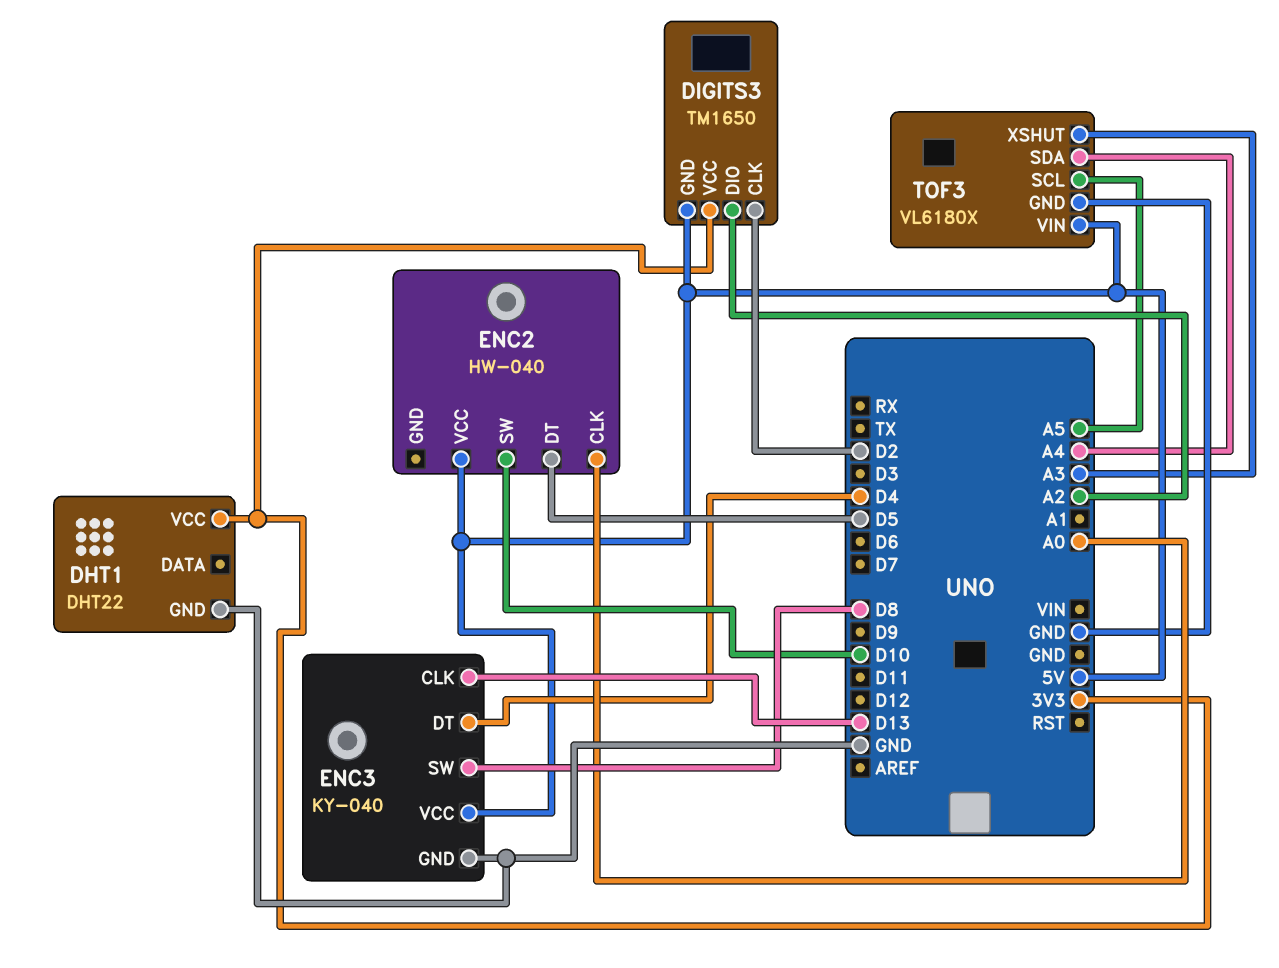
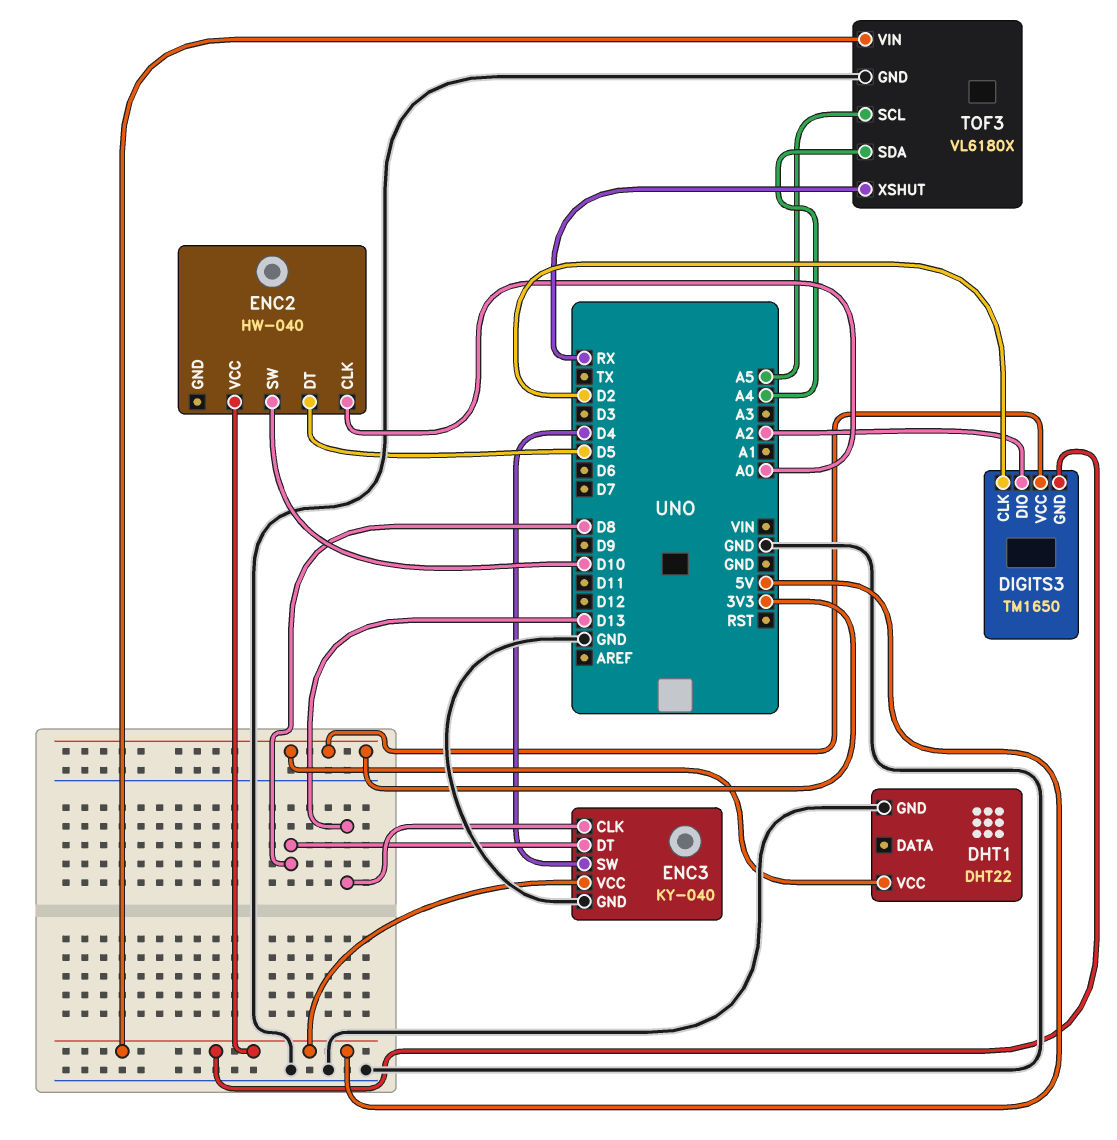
ENC3 pin DT: D4 -> D8
ENC3 pin SW: D8 -> D4
TOF3 pin XSHUT: A3 -> RX

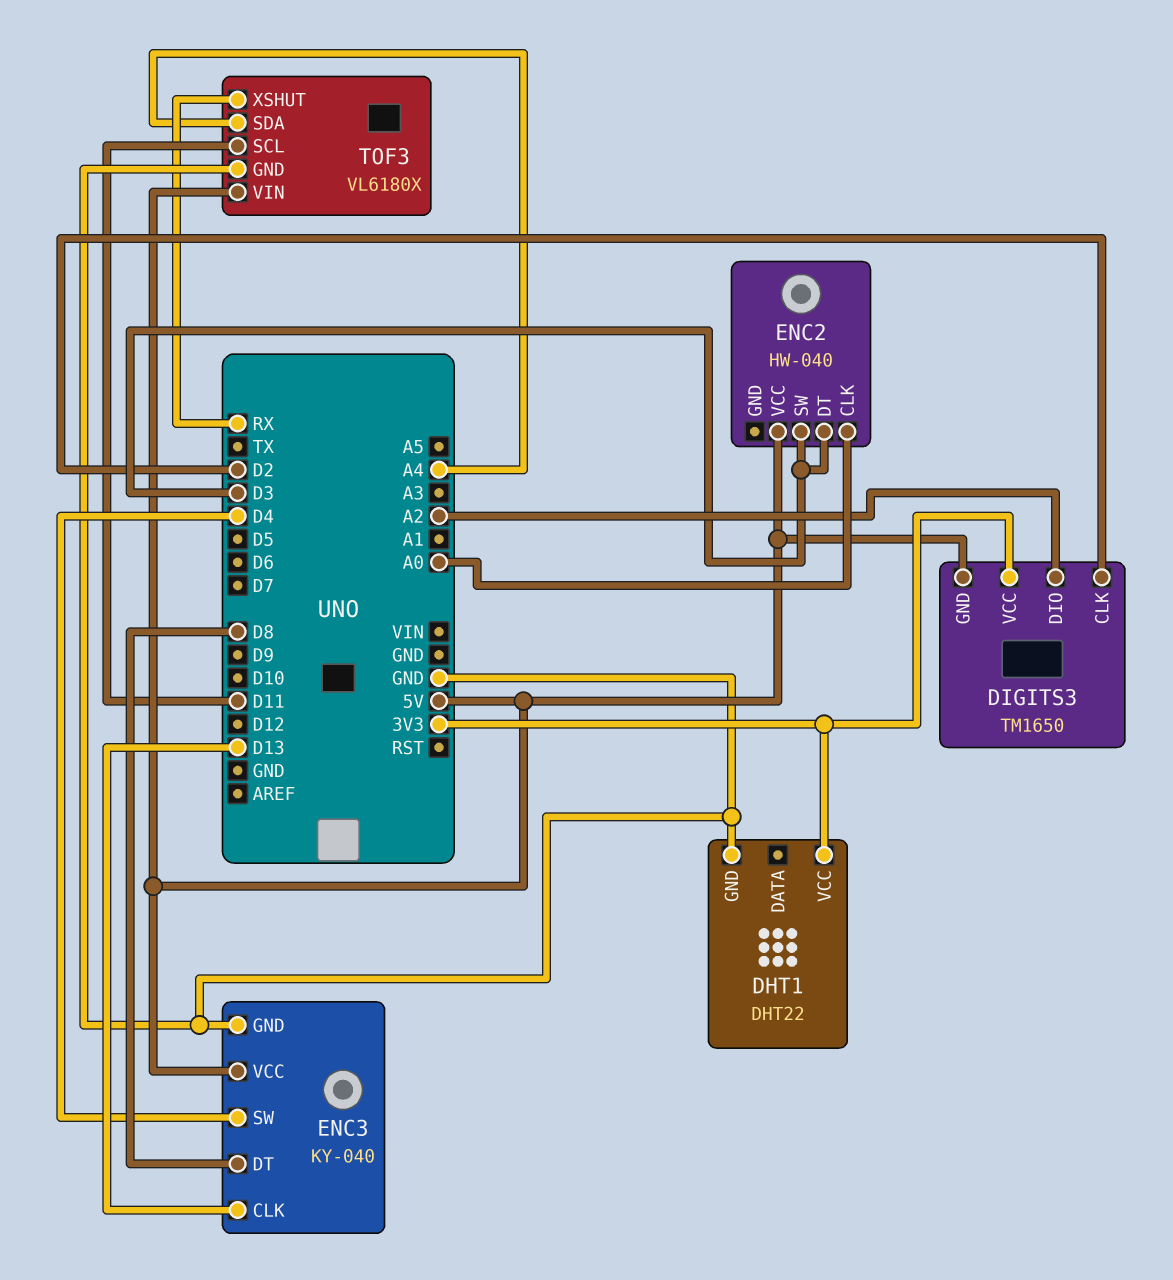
ENC2 pin DT: D5 -> D3
ENC2 pin SW: D10 -> D3
TOF3 pin SCL: A5 -> D11

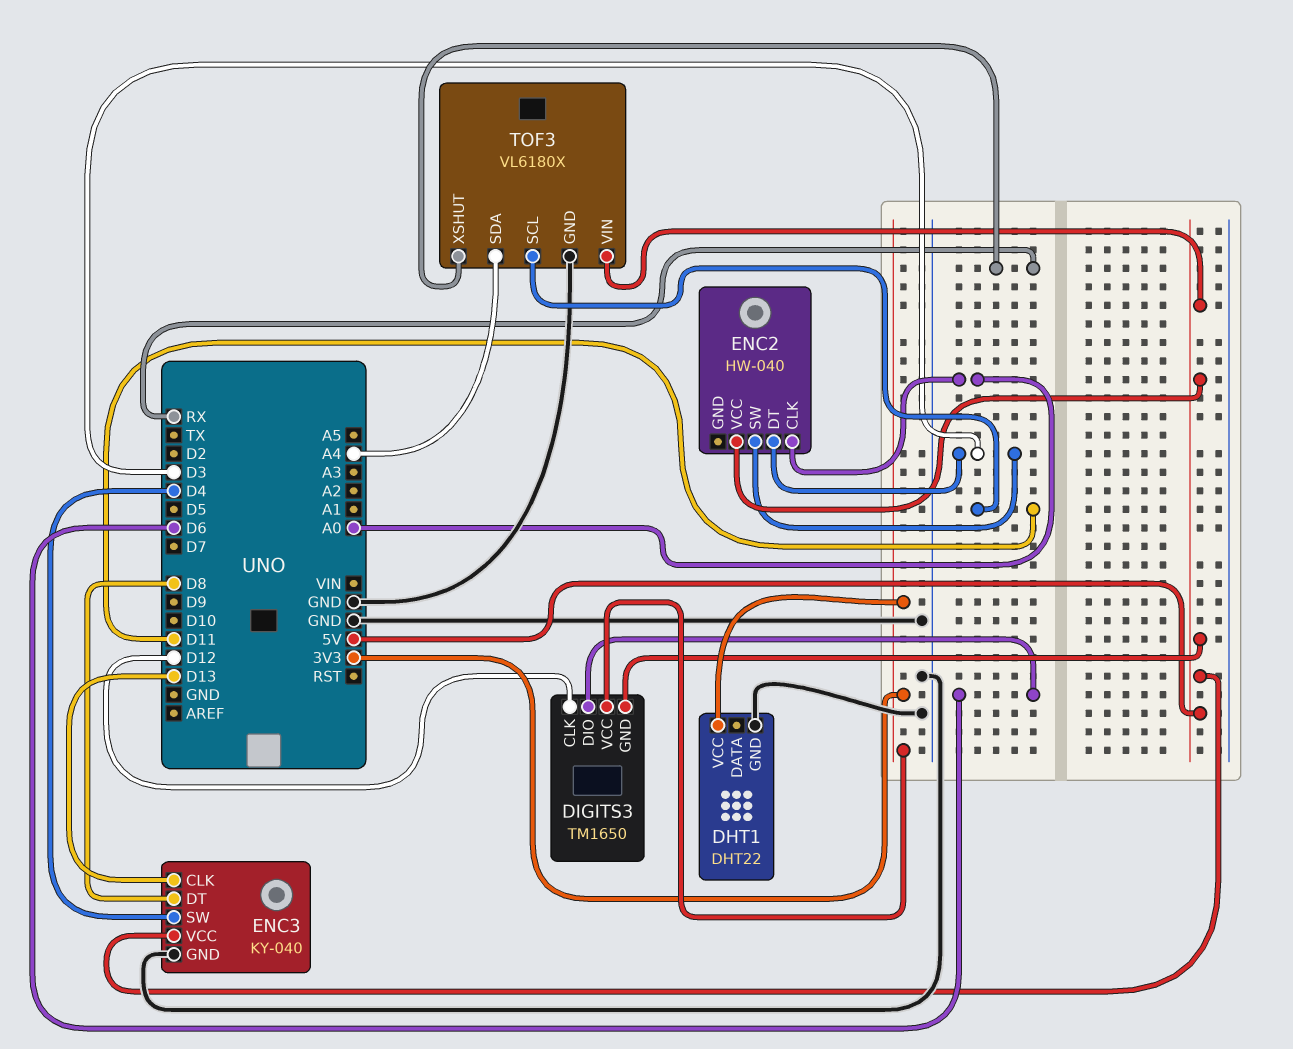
DIGITS3 pin CLK: D2 -> D12
DIGITS3 pin DIO: A2 -> D6

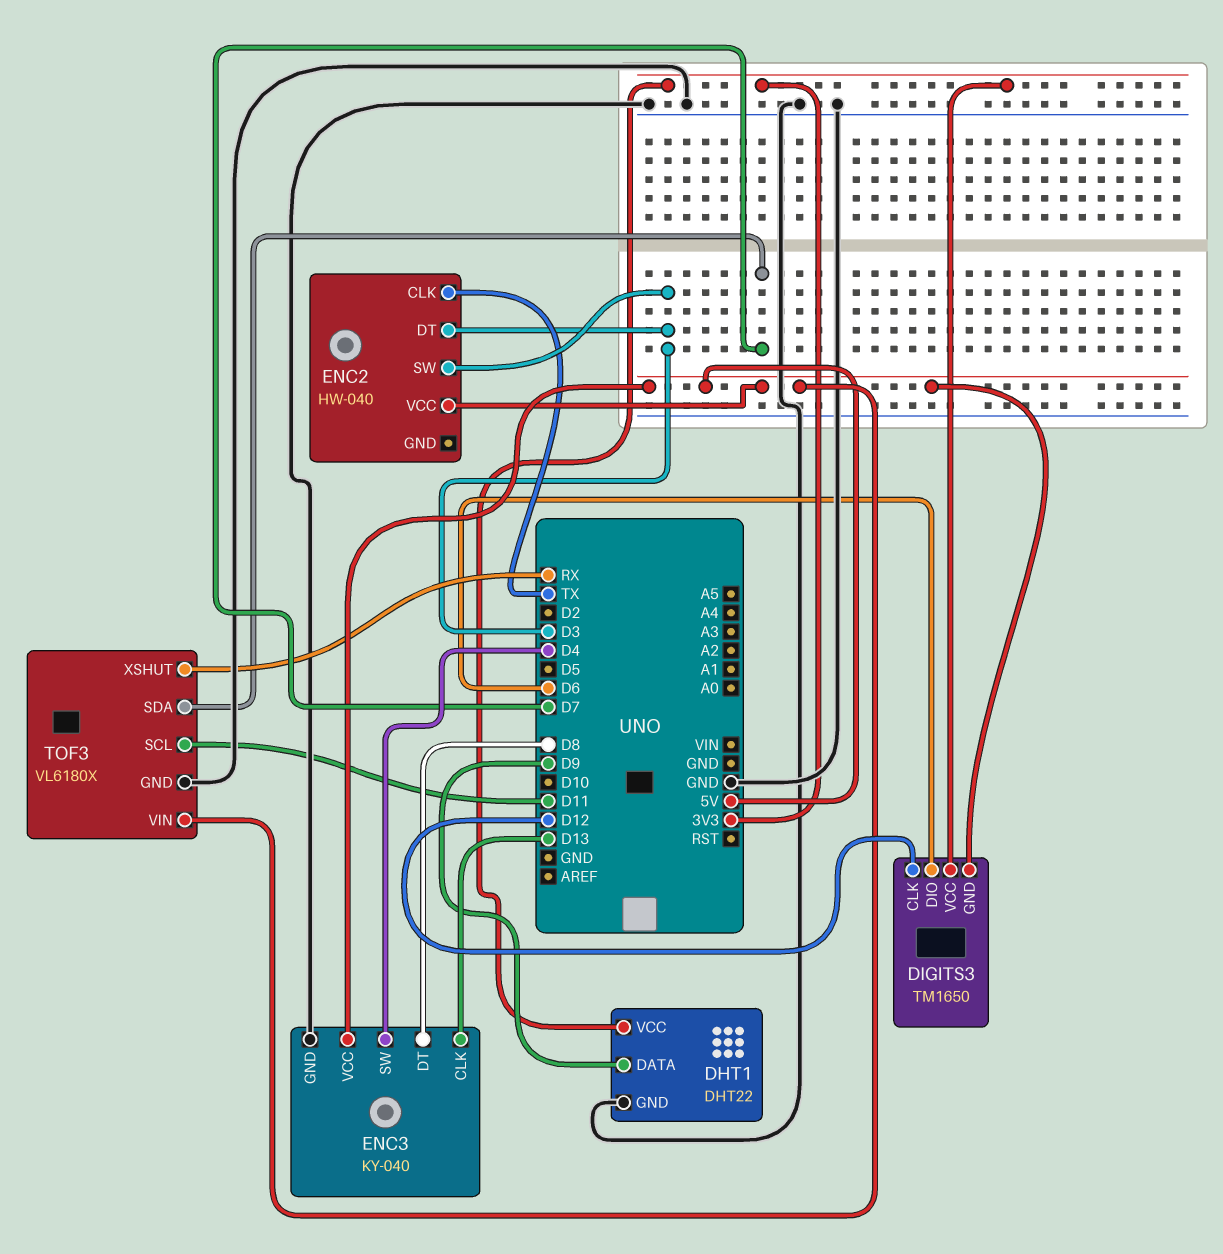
DHT1 pin DATA: none -> D9
ENC2 pin CLK: A0 -> TX
TOF3 pin SDA: A4 -> D7

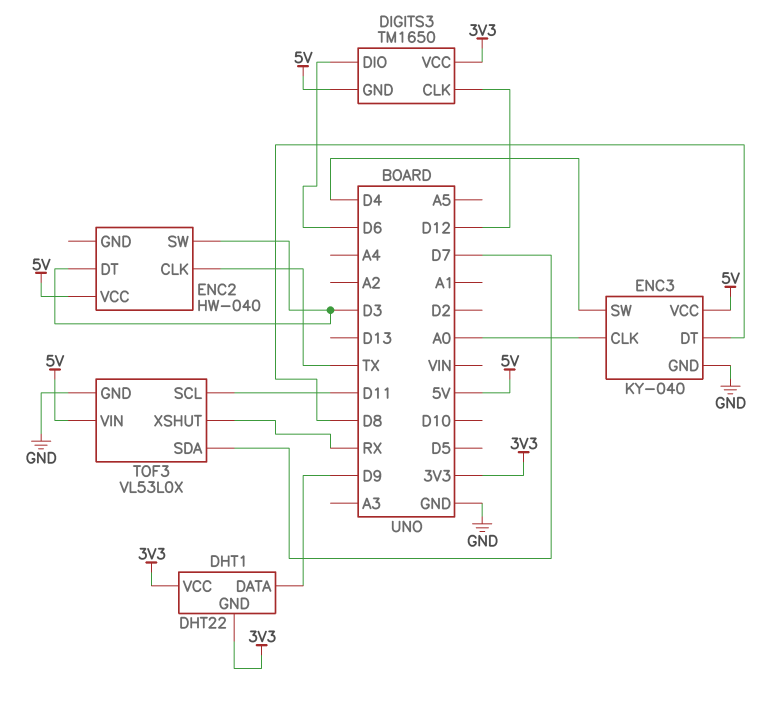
DHT1 pin GND: GND -> 3V3
ENC3 pin CLK: D13 -> A0
TOF3: VL6180X -> VL53L0X

